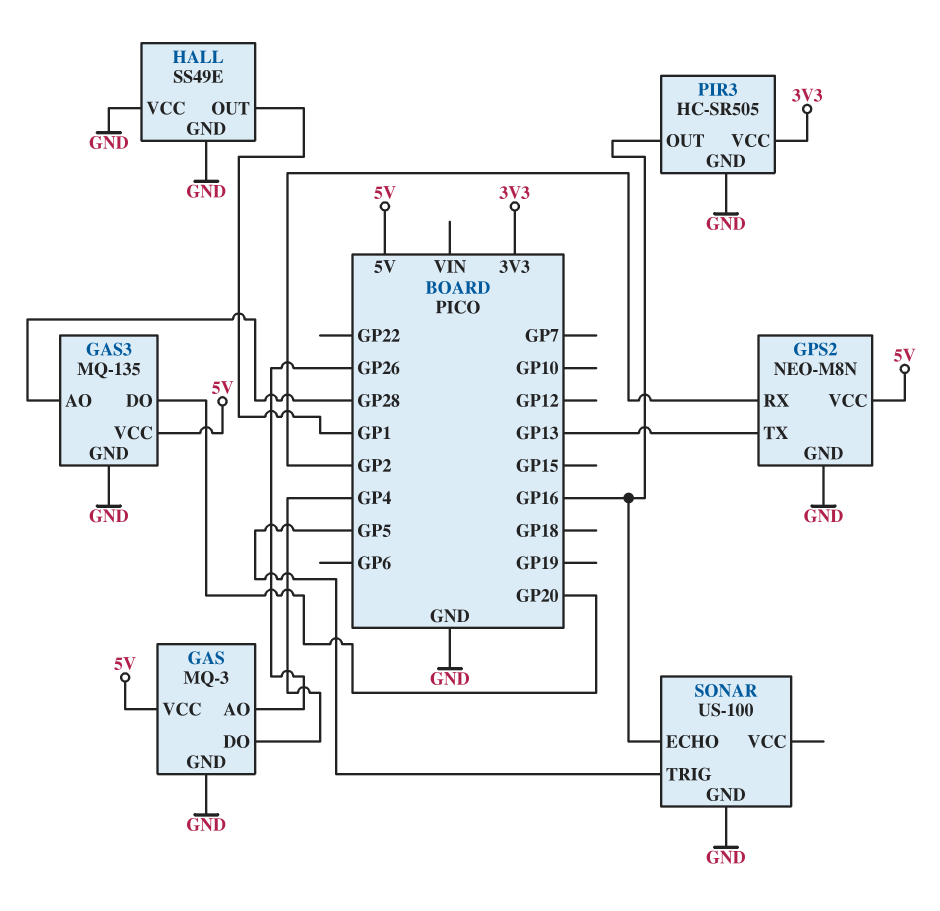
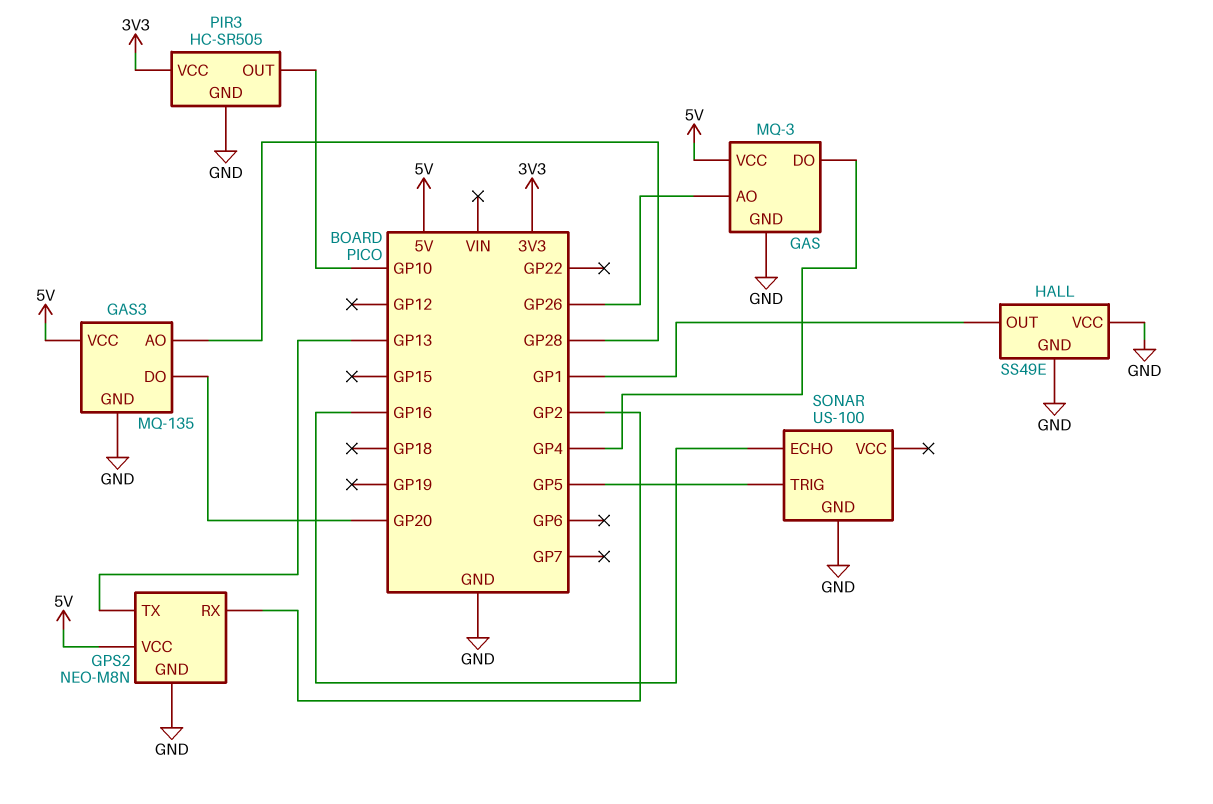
PIR3 pin OUT: GP16 -> GP10

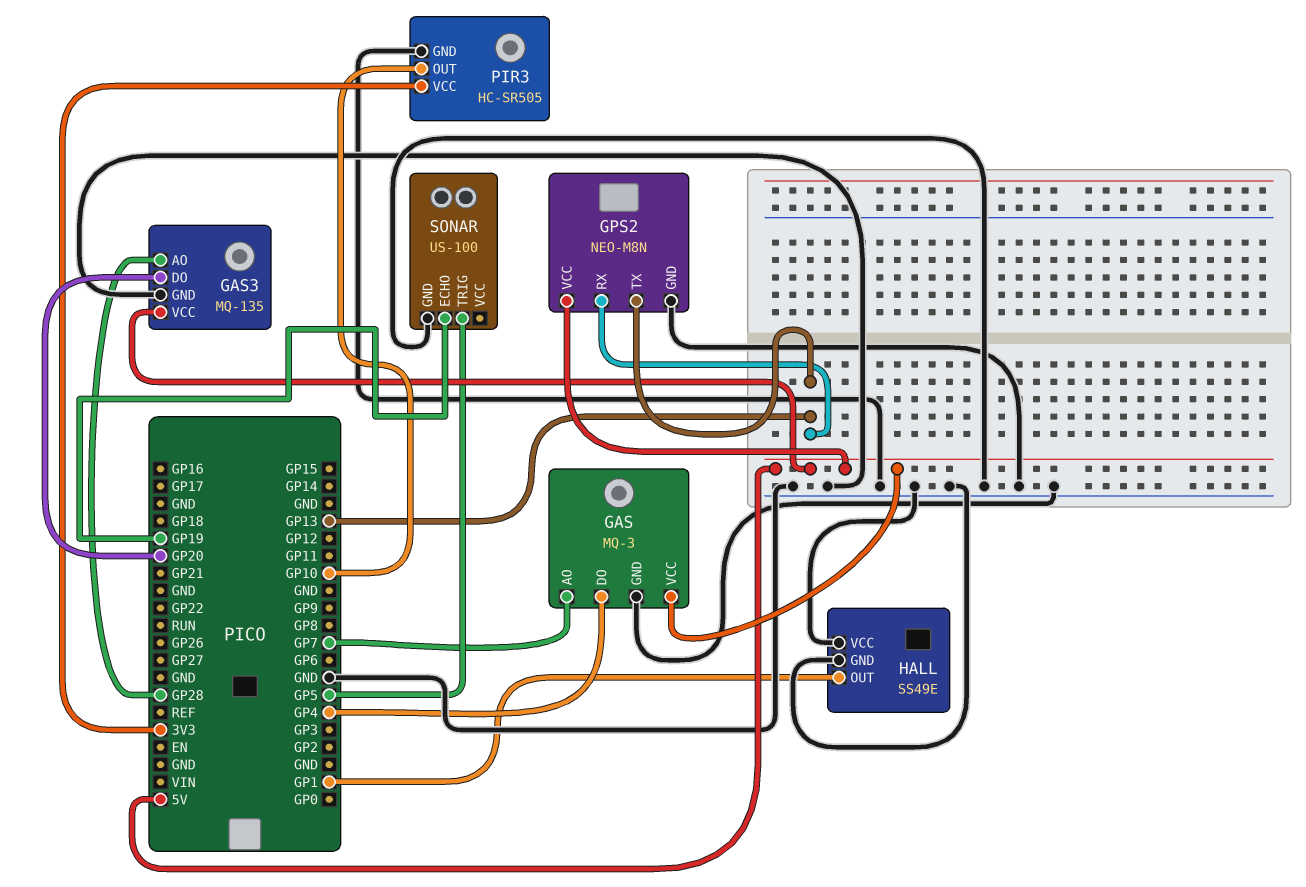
GAS pin AO: GP26 -> GP7
GPS2 pin RX: GP2 -> GP13
SONAR pin ECHO: GP16 -> GP19

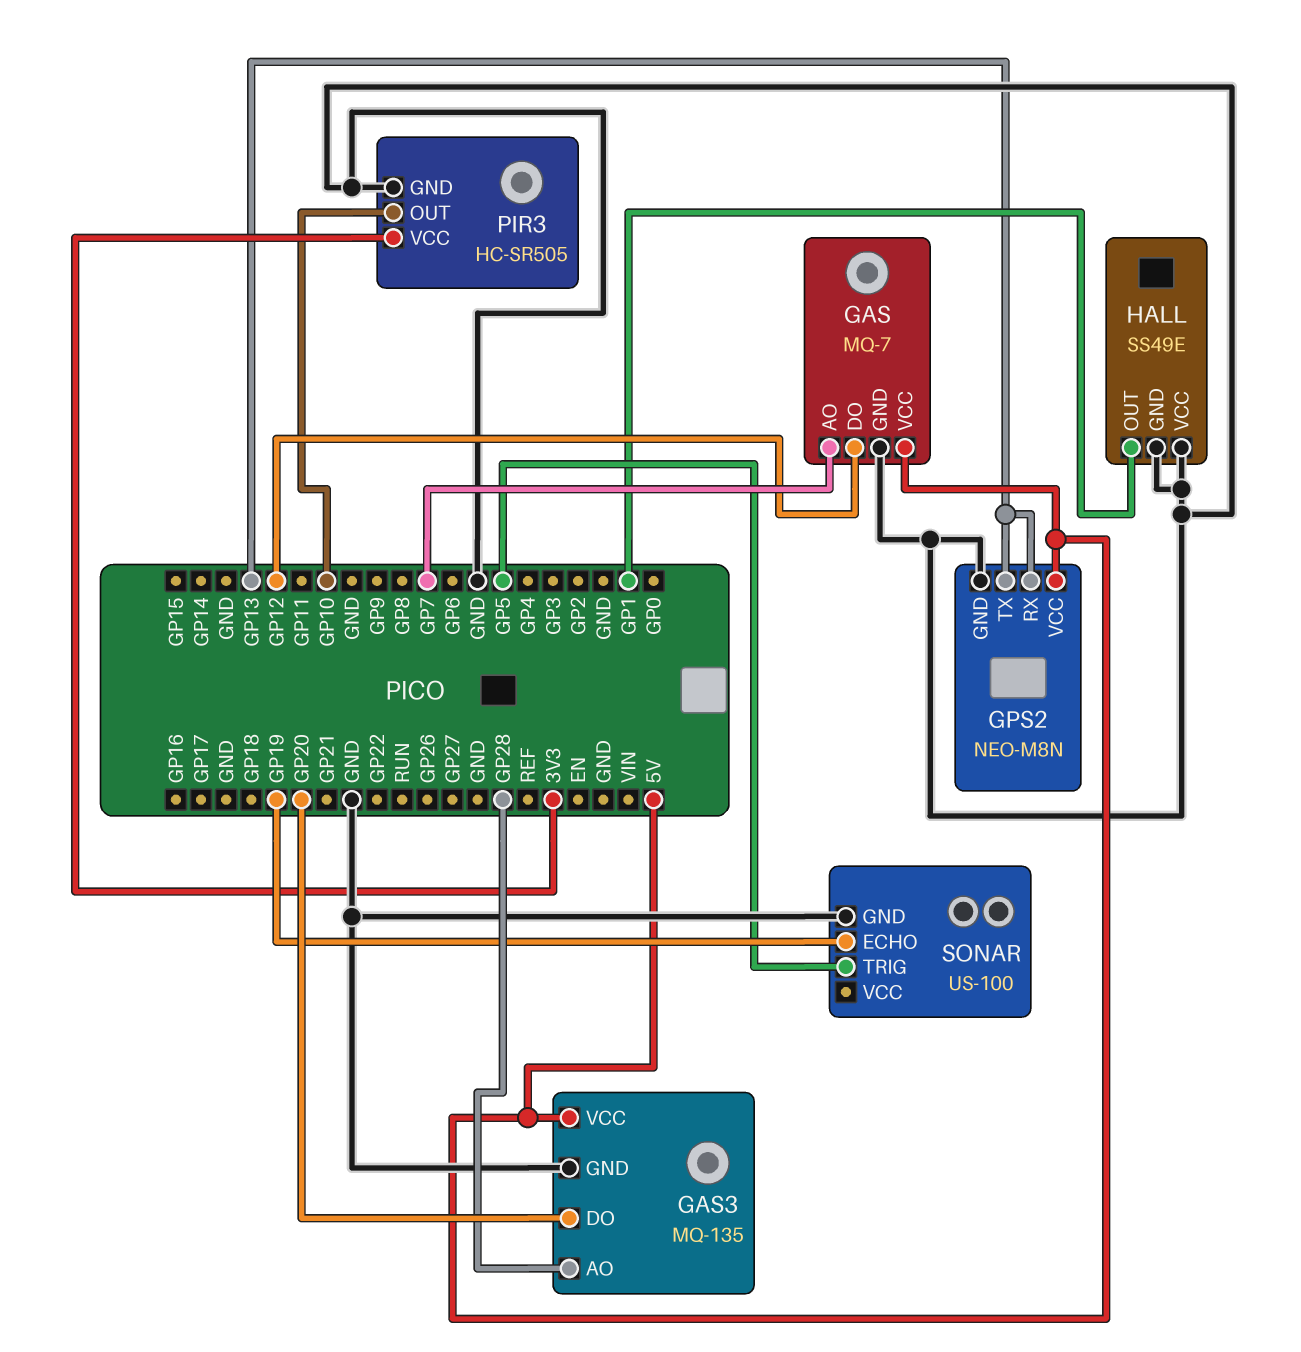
GAS: MQ-3 -> MQ-7
GAS pin DO: GP4 -> GP12

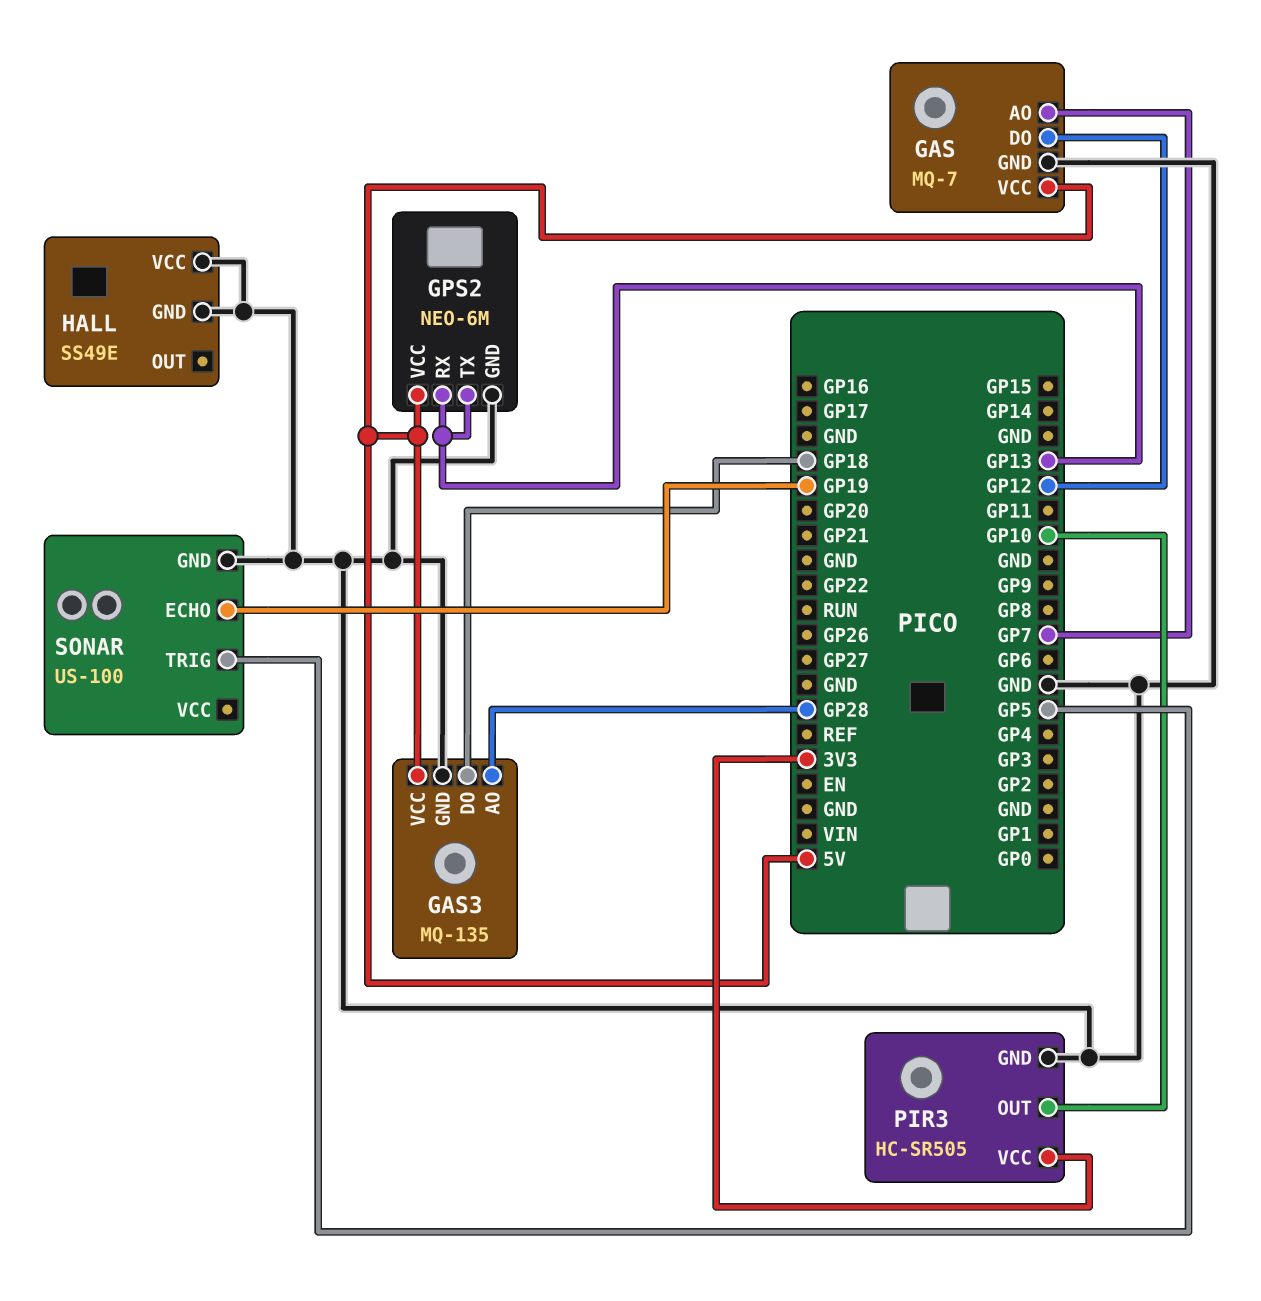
GAS3 pin DO: GP20 -> GP18
GPS2: NEO-M8N -> NEO-6M
HALL pin OUT: GP1 -> none

